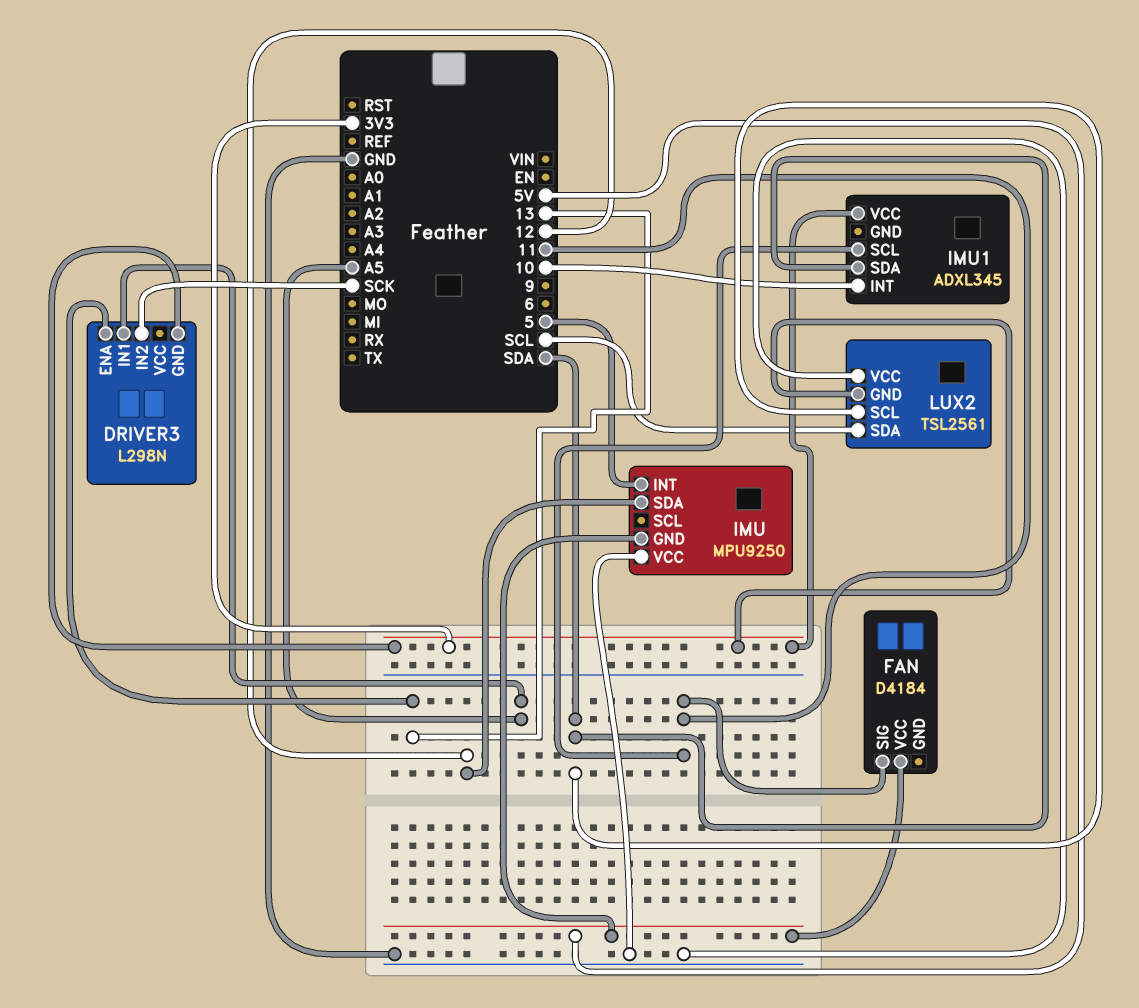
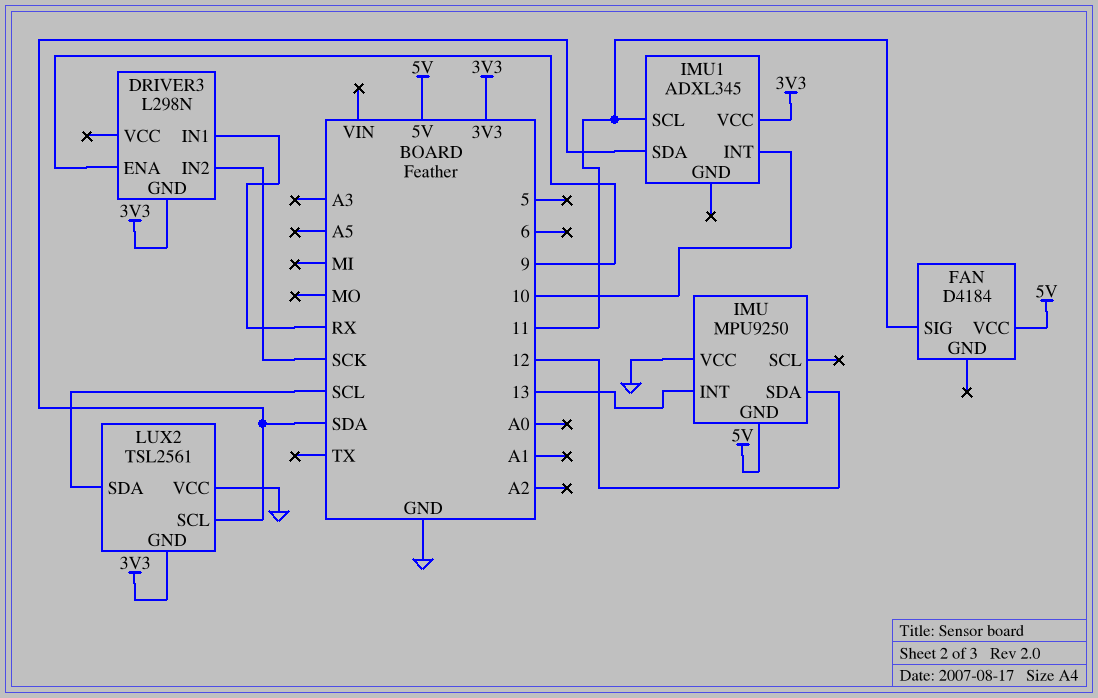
DRIVER3 pin ENA: 13 -> 9
DRIVER3 pin IN1: A5 -> RX
IMU pin INT: 5 -> 13

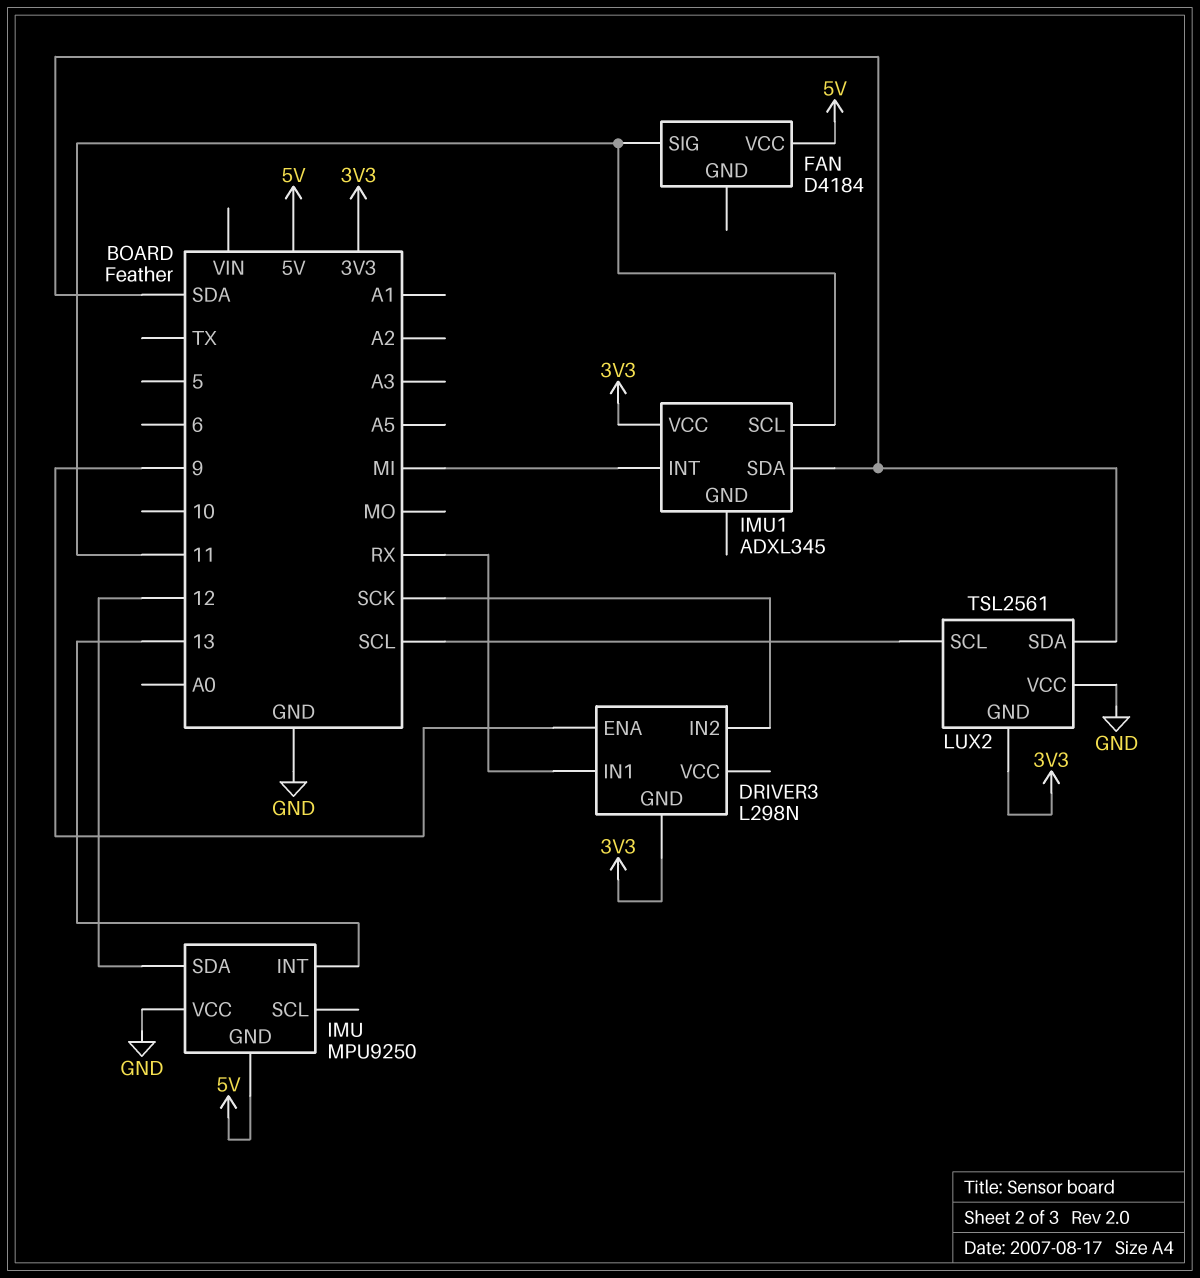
IMU1 pin INT: 10 -> MI
LUX2 pin SCL: SDA -> SCL
LUX2 pin SDA: SCL -> SDA

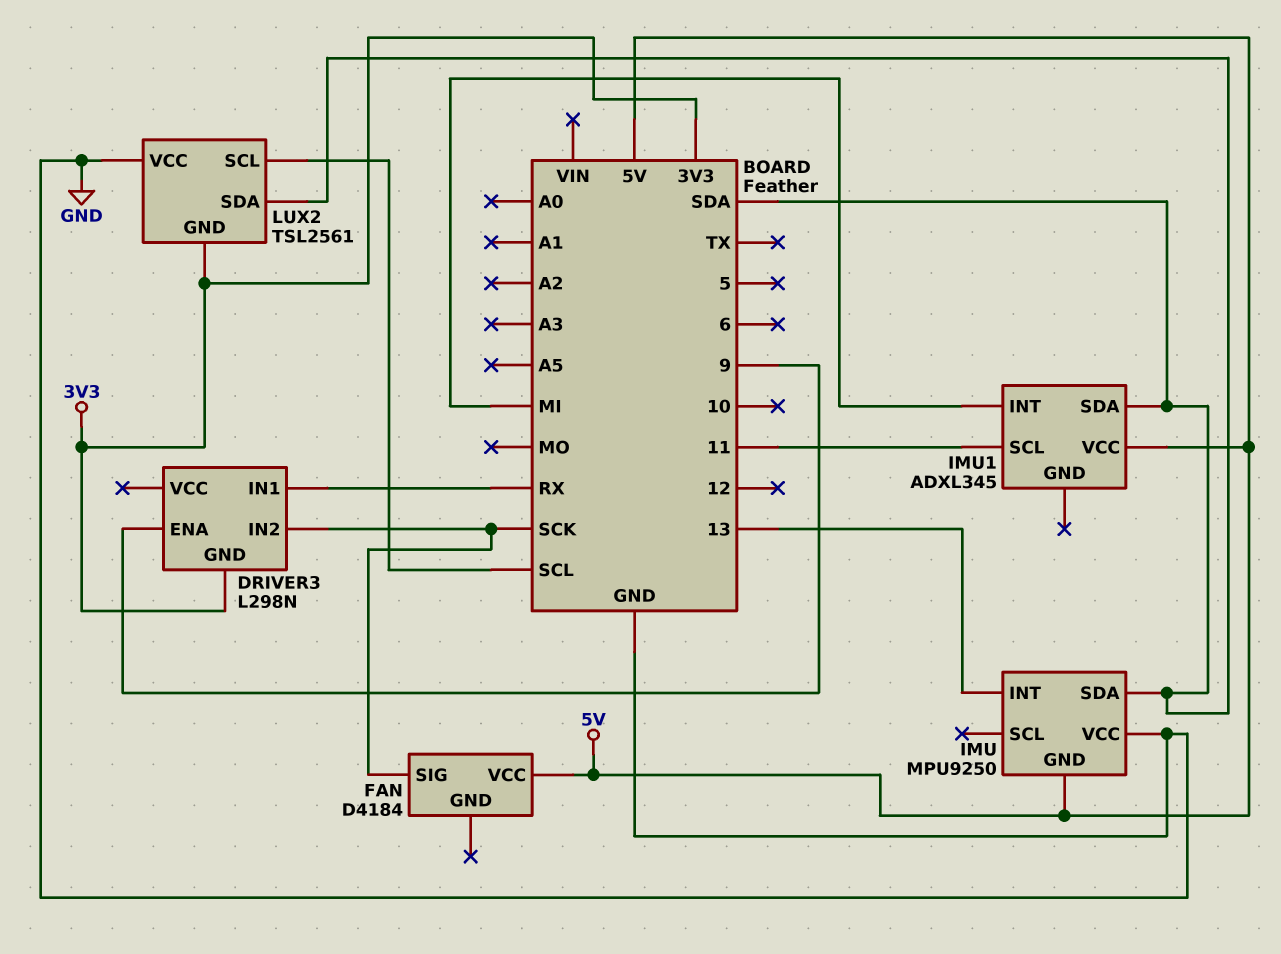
FAN pin SIG: 11 -> SCK
IMU pin SDA: 12 -> SDA
IMU1 pin VCC: 3V3 -> 5V

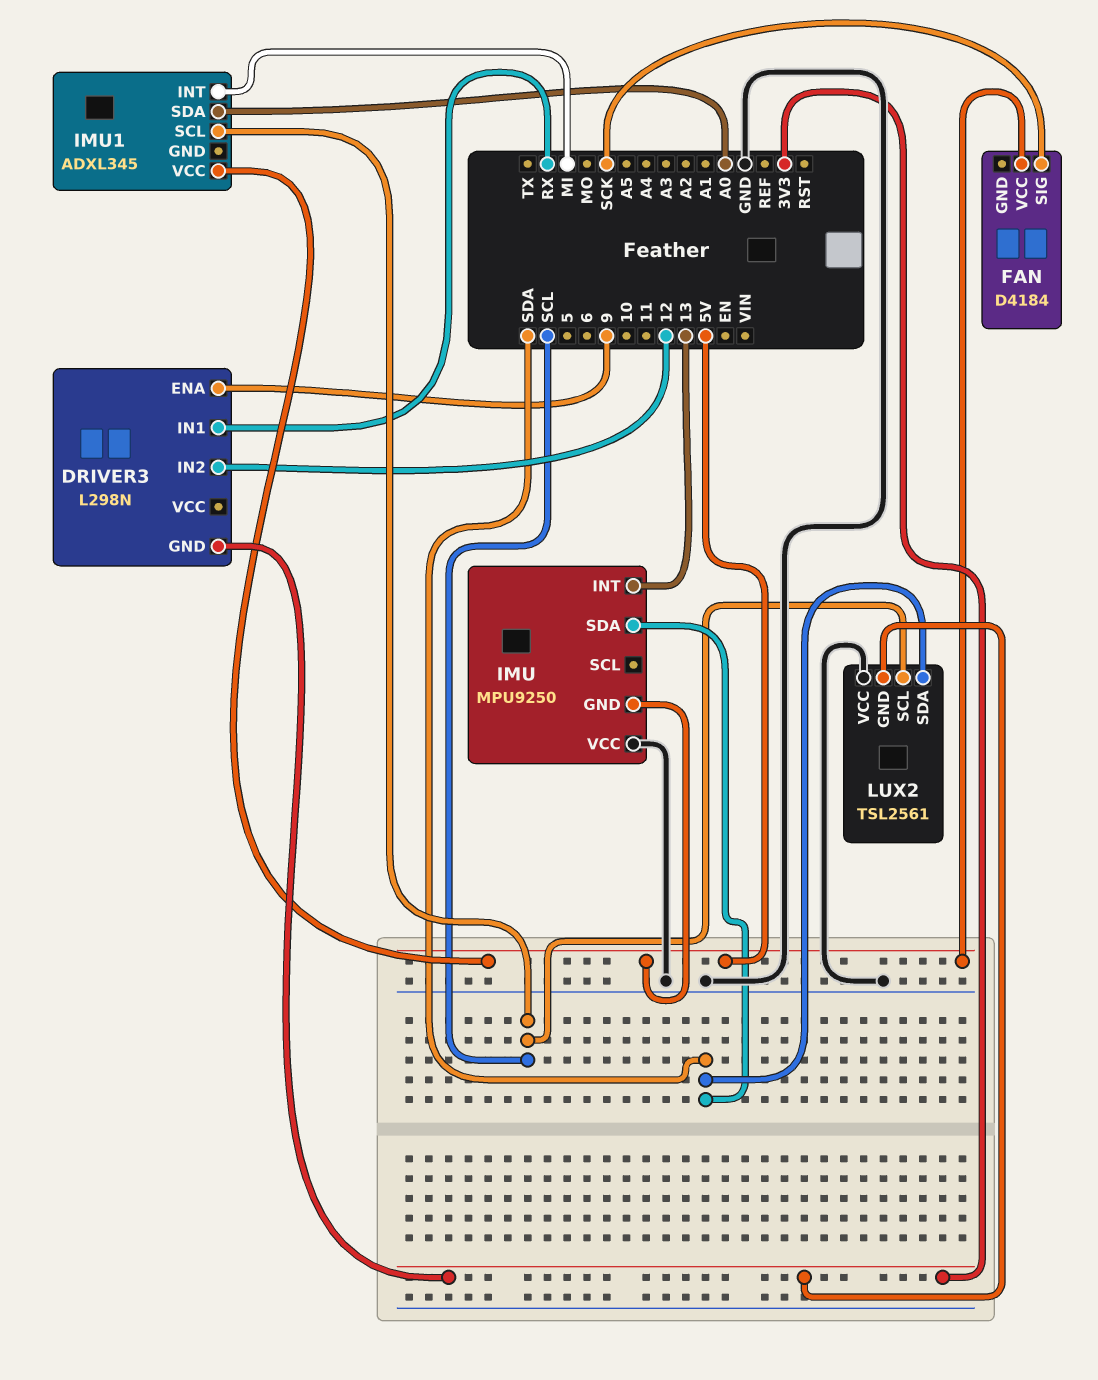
DRIVER3 pin IN2: SCK -> 12
IMU1 pin SCL: 11 -> SCL
IMU1 pin SDA: SDA -> A0

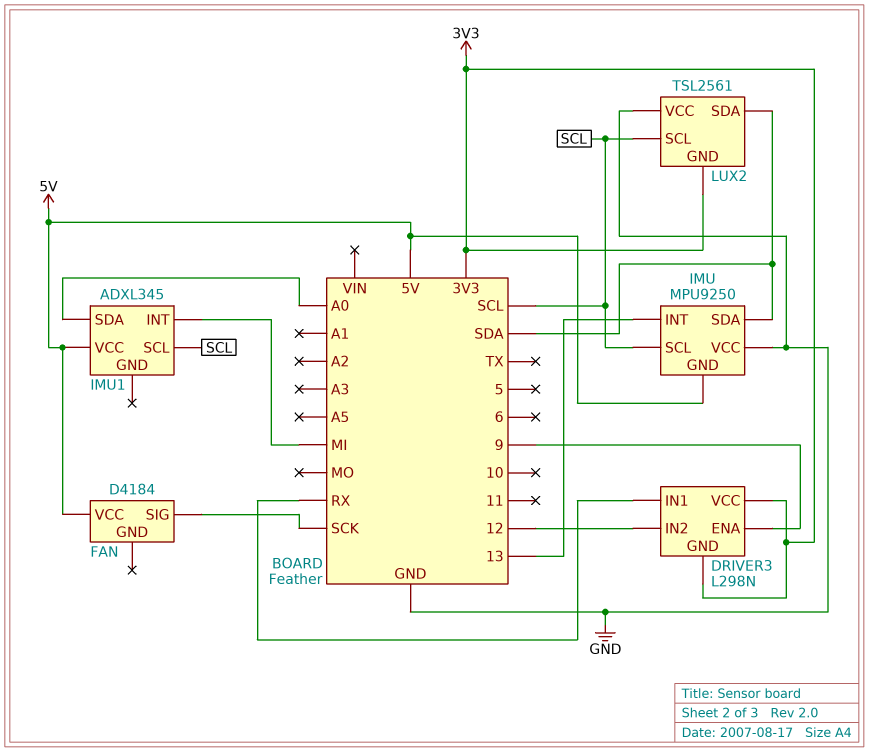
DRIVER3 pin VCC: none -> 3V3
IMU pin SCL: none -> SCL

